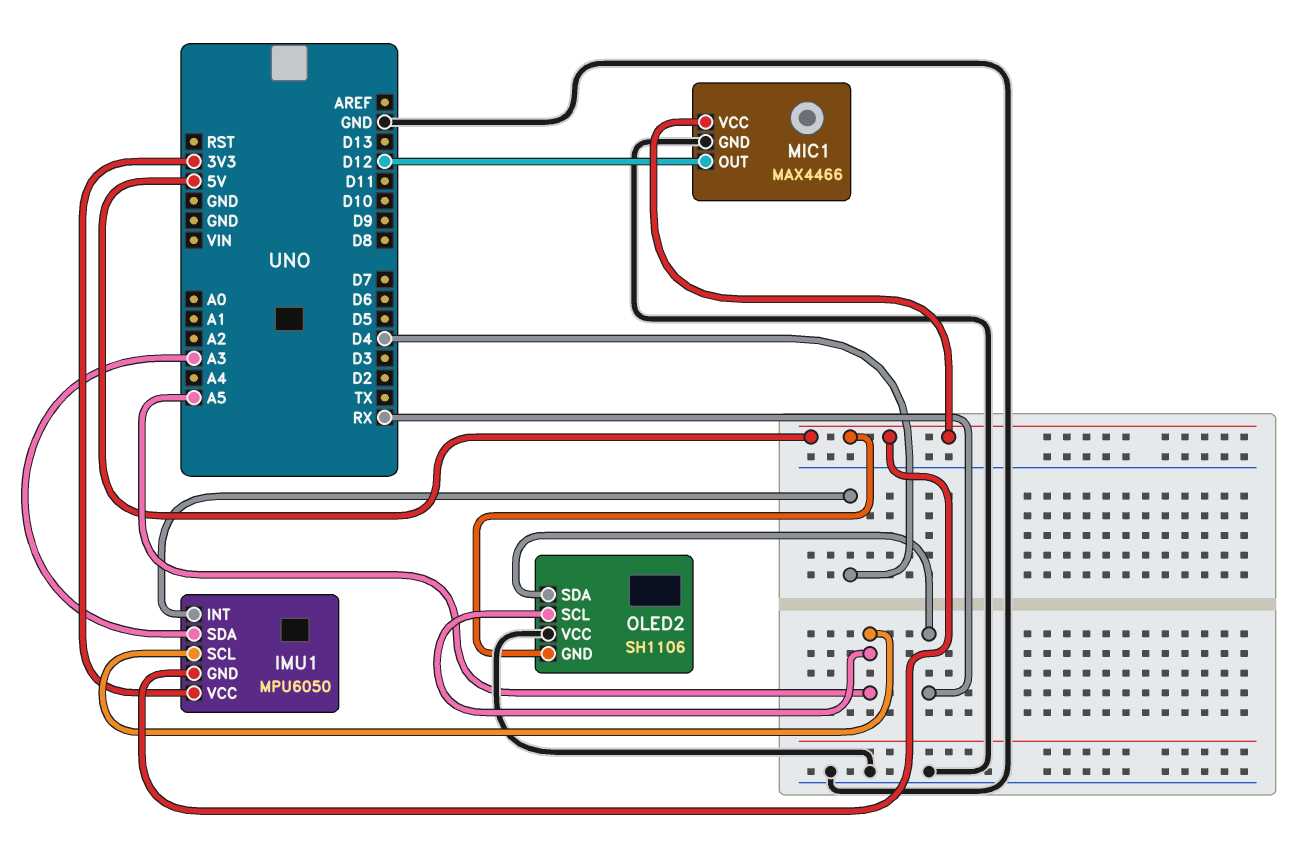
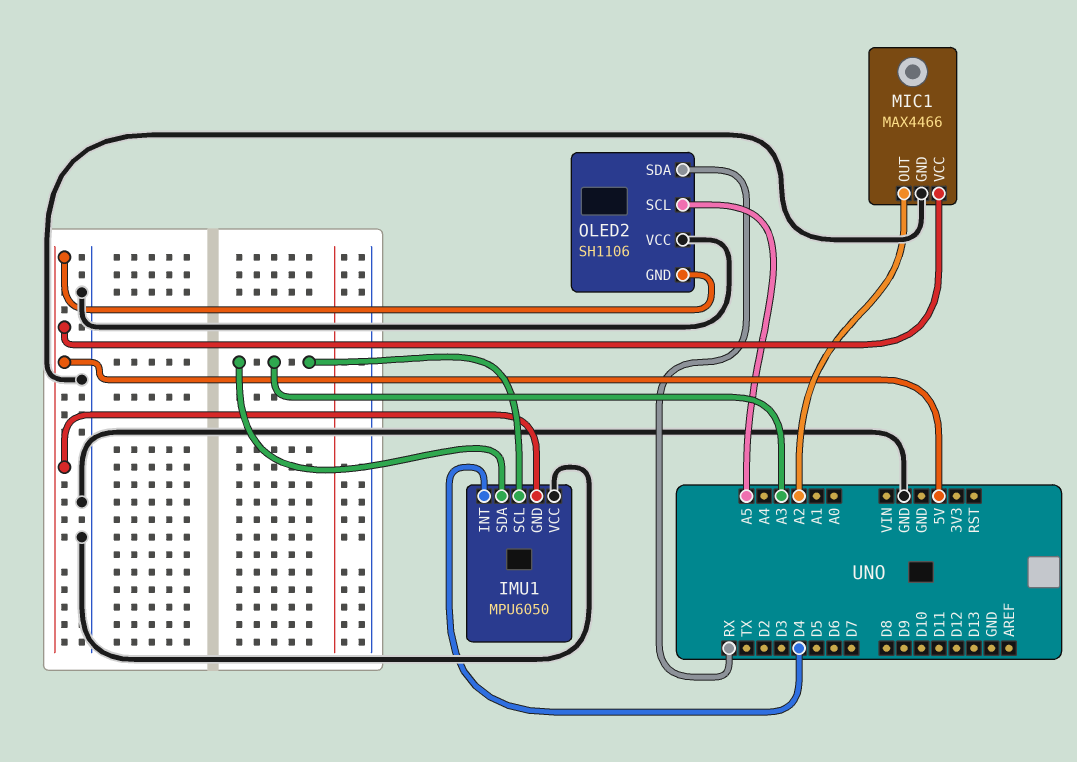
IMU1 pin SCL: A5 -> A3
IMU1 pin VCC: 3V3 -> GND
MIC1 pin OUT: D12 -> A2

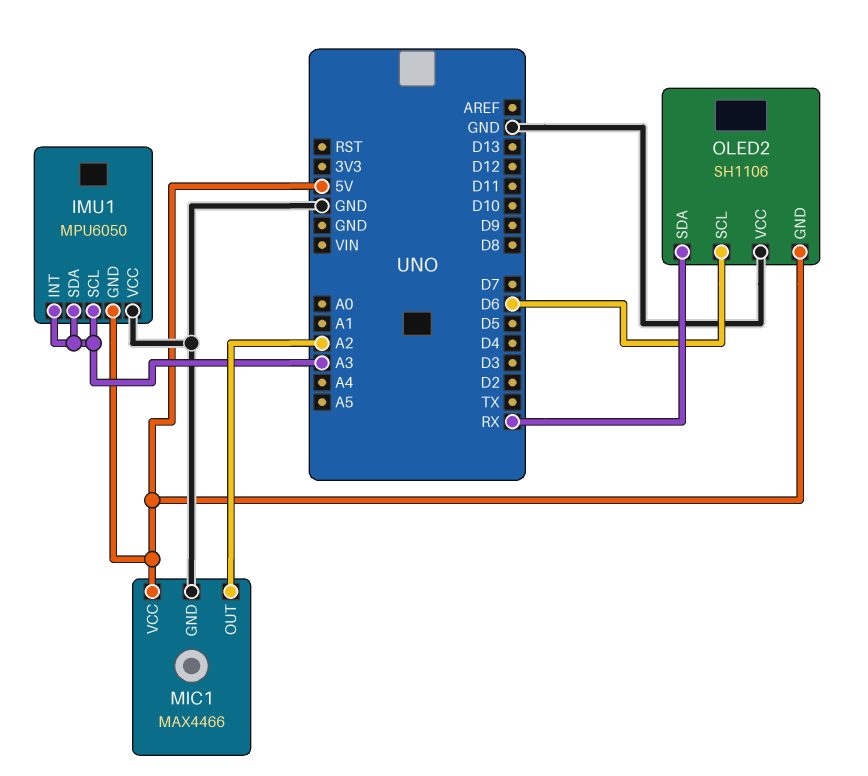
IMU1 pin INT: D4 -> A3
OLED2 pin SCL: A5 -> D6

